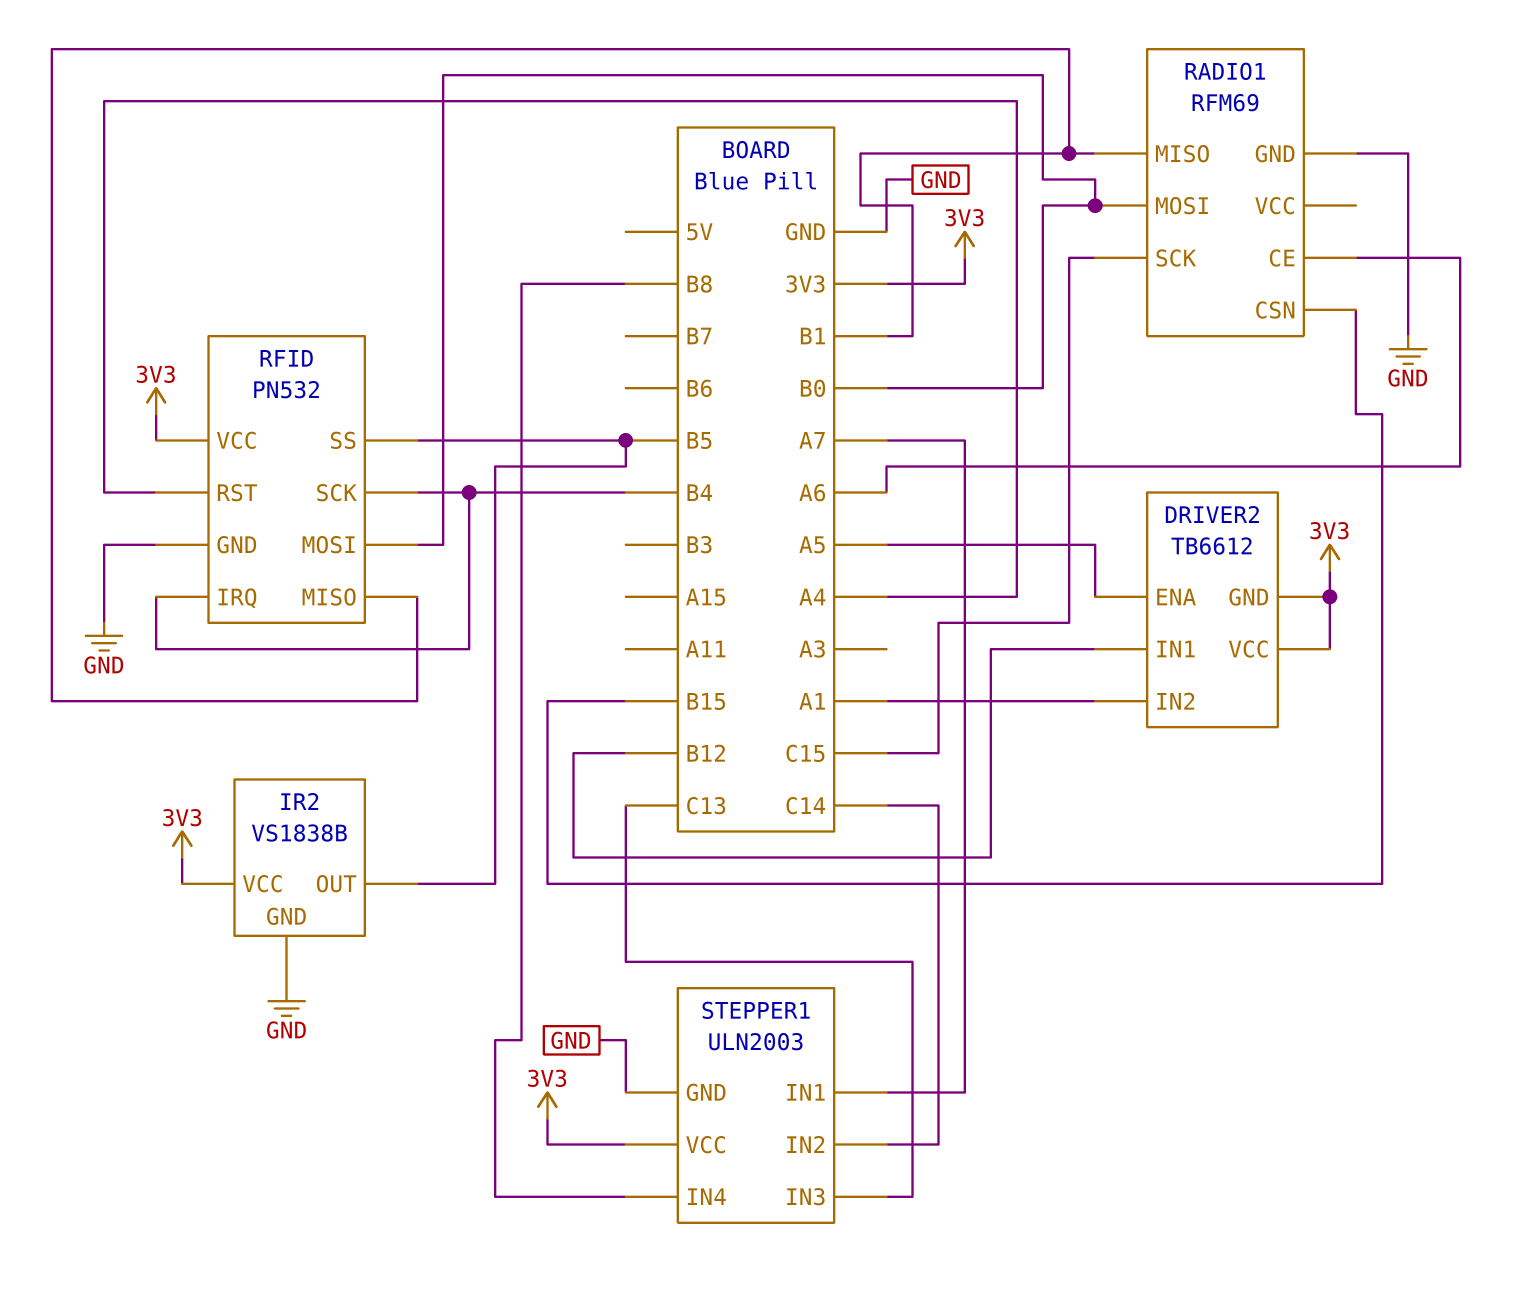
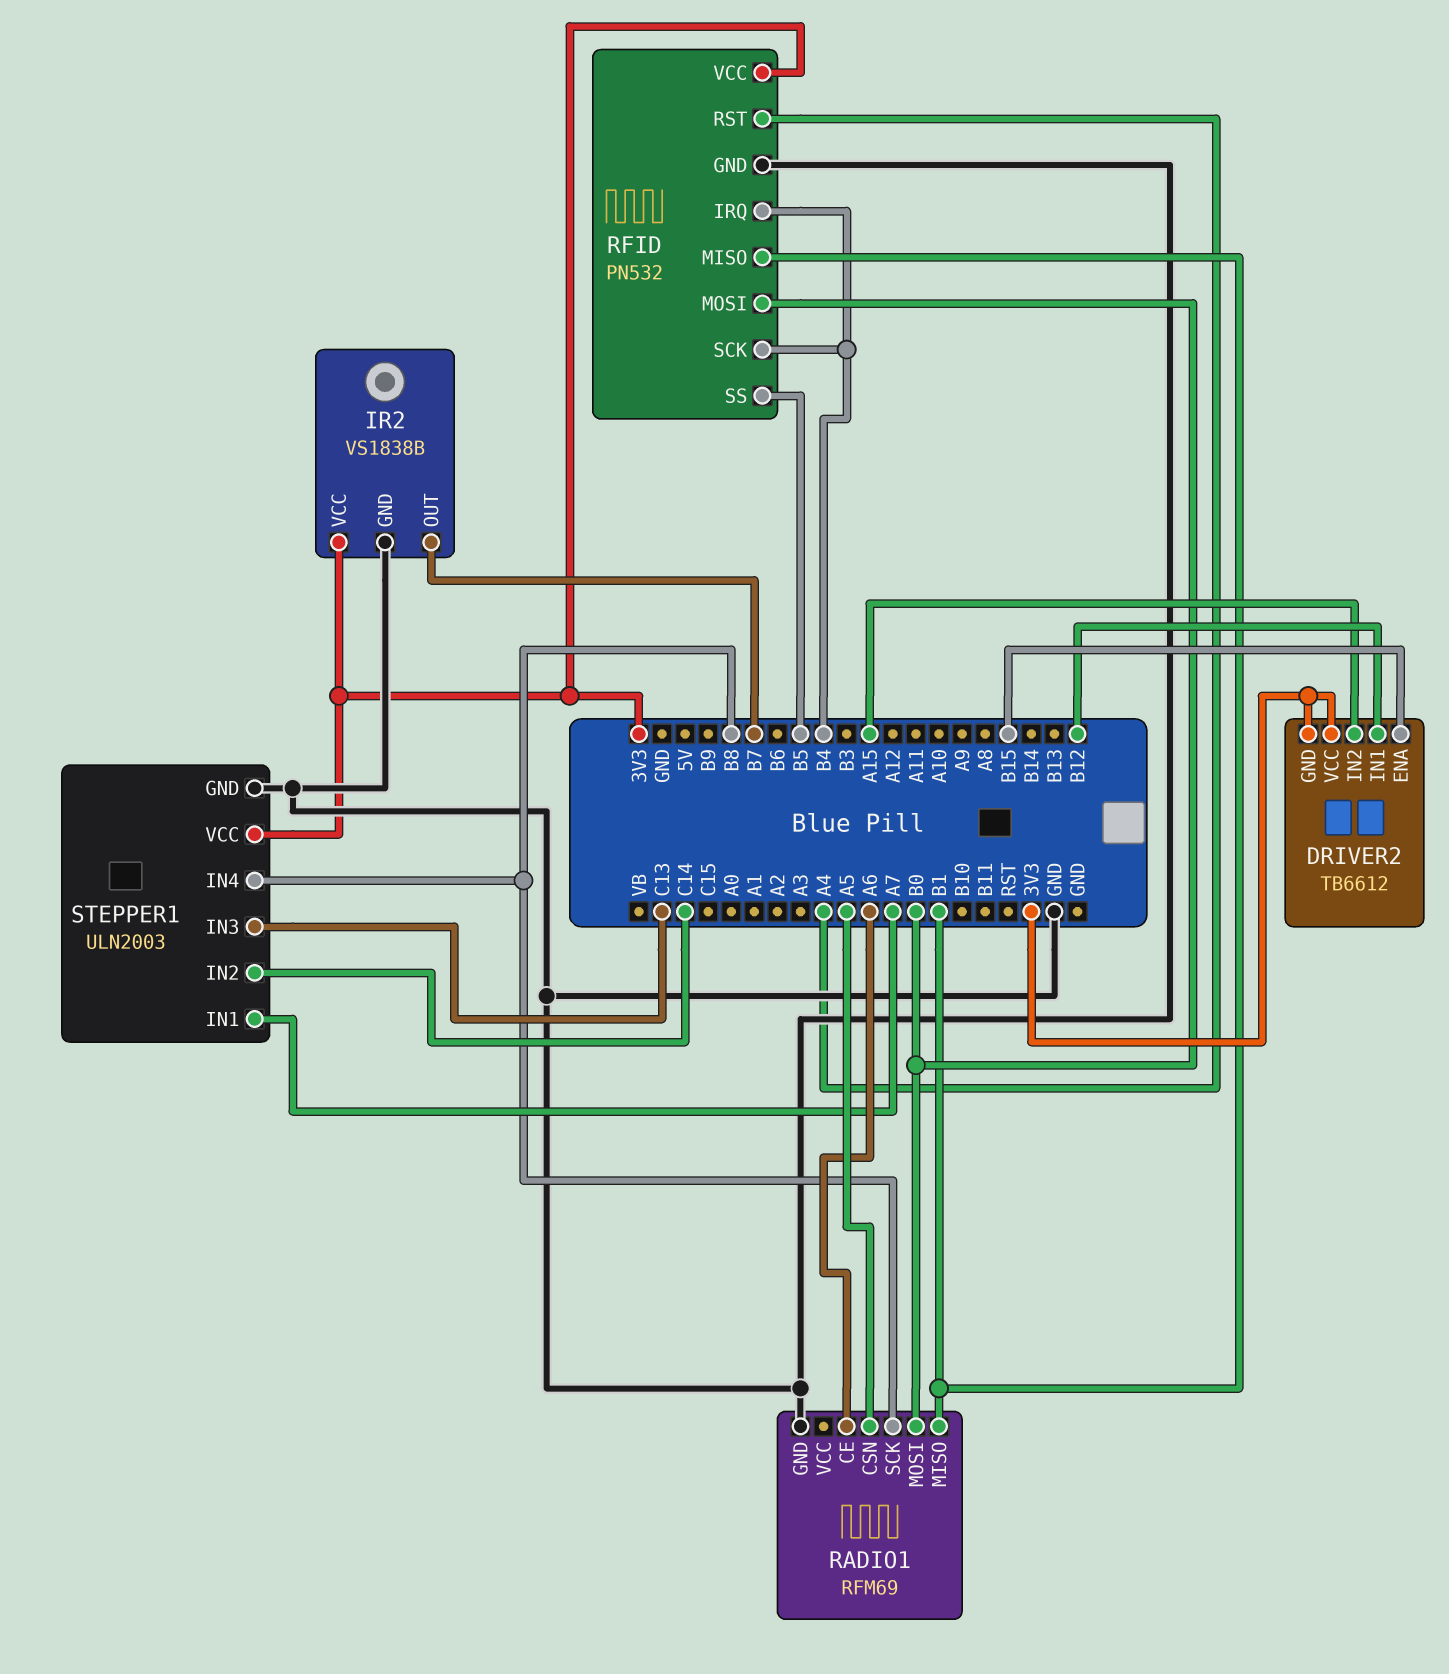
DRIVER2 pin ENA: A5 -> B15
DRIVER2 pin IN2: A1 -> A15
IR2 pin OUT: B5 -> B7
RADIO1 pin CSN: B15 -> A5
RADIO1 pin SCK: C15 -> B8

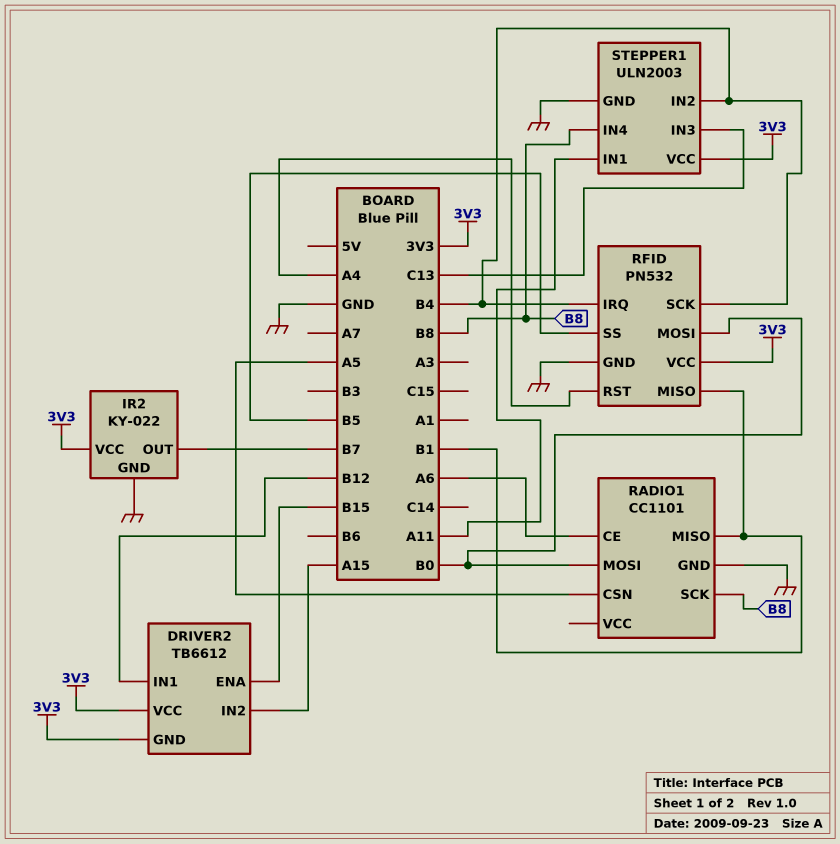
IR2: VS1838B -> KY-022
RADIO1: RFM69 -> CC1101
STEPPER1 pin IN1: A7 -> A11
STEPPER1 pin IN2: C14 -> B4

